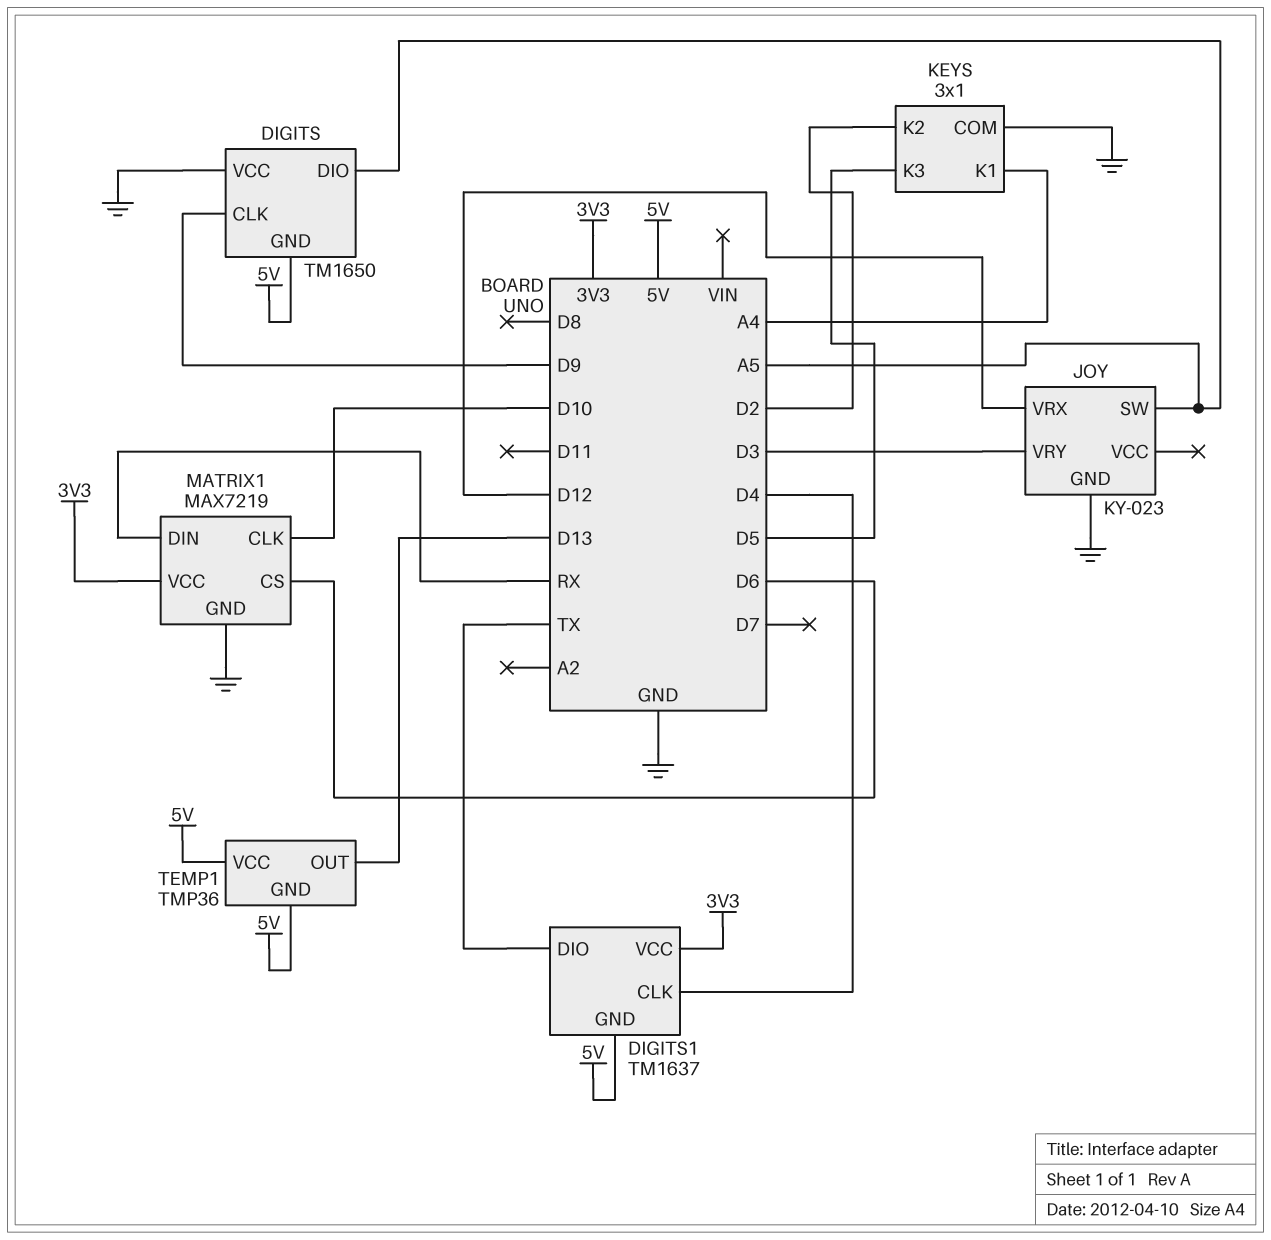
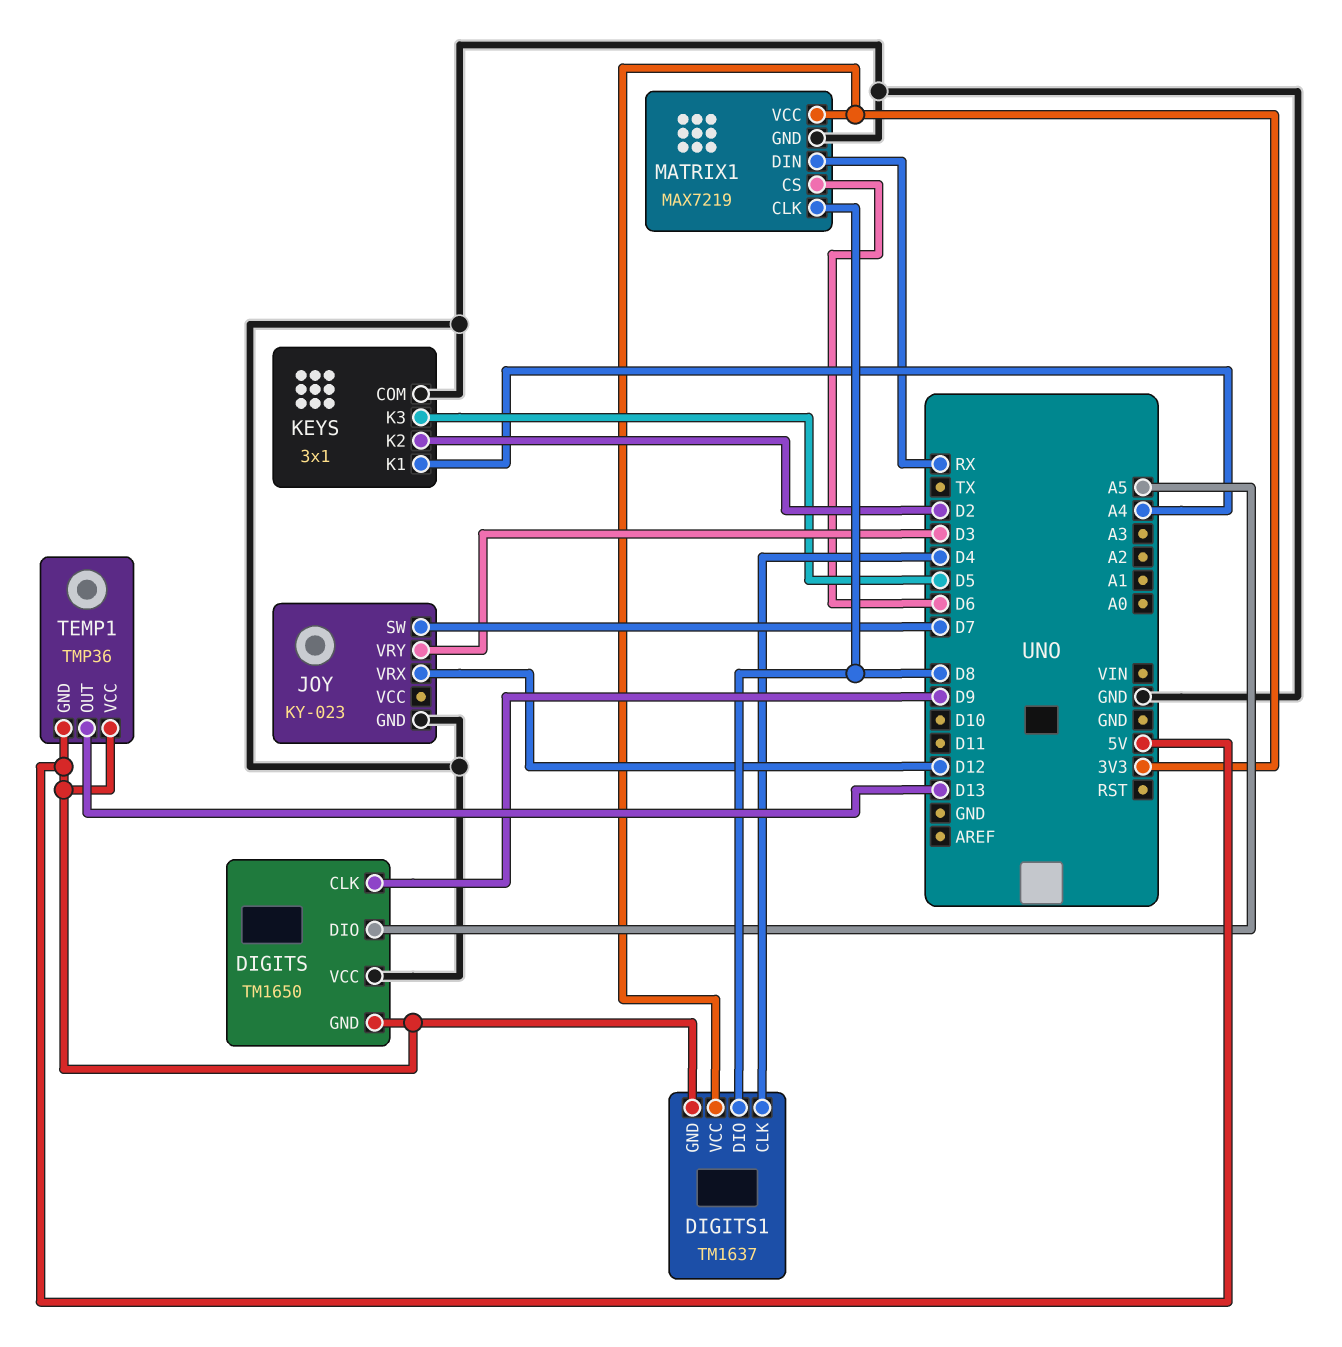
DIGITS1 pin DIO: TX -> D8
JOY pin SW: A5 -> D7
MATRIX1 pin CLK: D10 -> D8

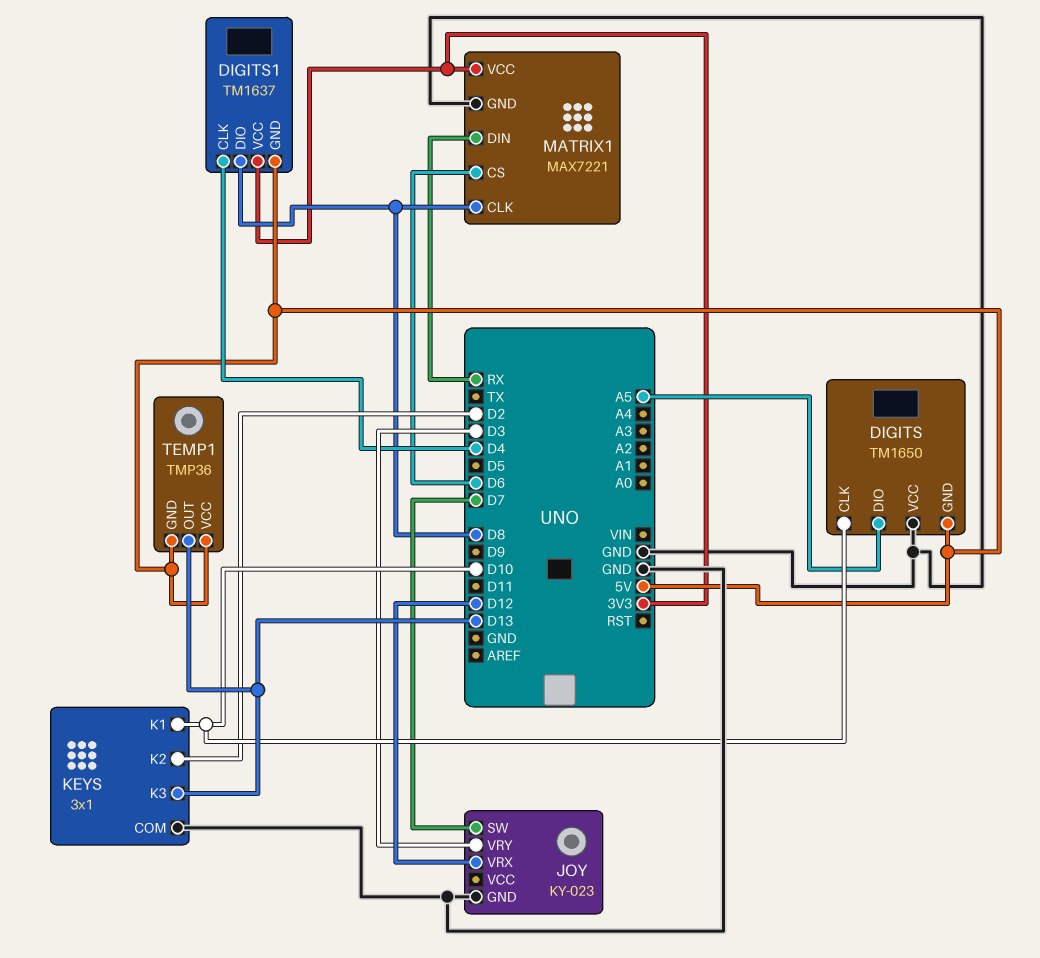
DIGITS pin CLK: D9 -> D10
KEYS pin K1: A4 -> D10
KEYS pin K3: D5 -> D13
MATRIX1: MAX7219 -> MAX7221

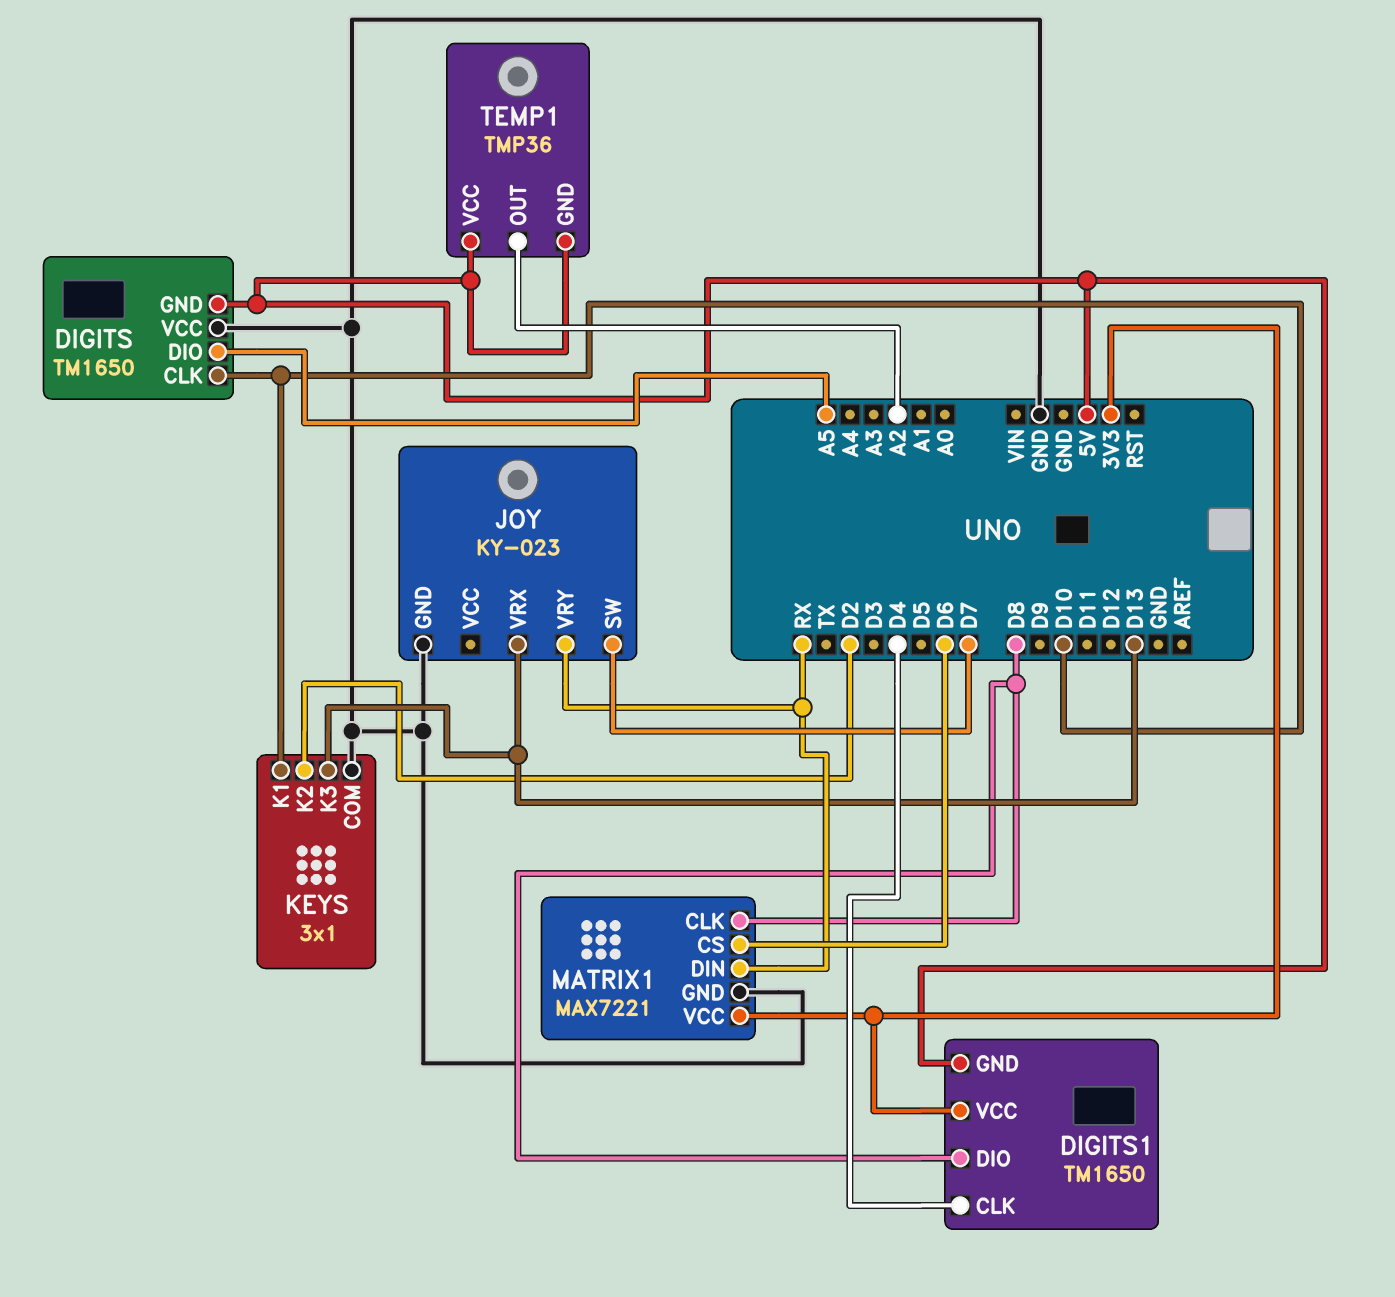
DIGITS1: TM1637 -> TM1650
JOY pin VRX: D12 -> D13
JOY pin VRY: D3 -> RX
TEMP1 pin OUT: D13 -> A2

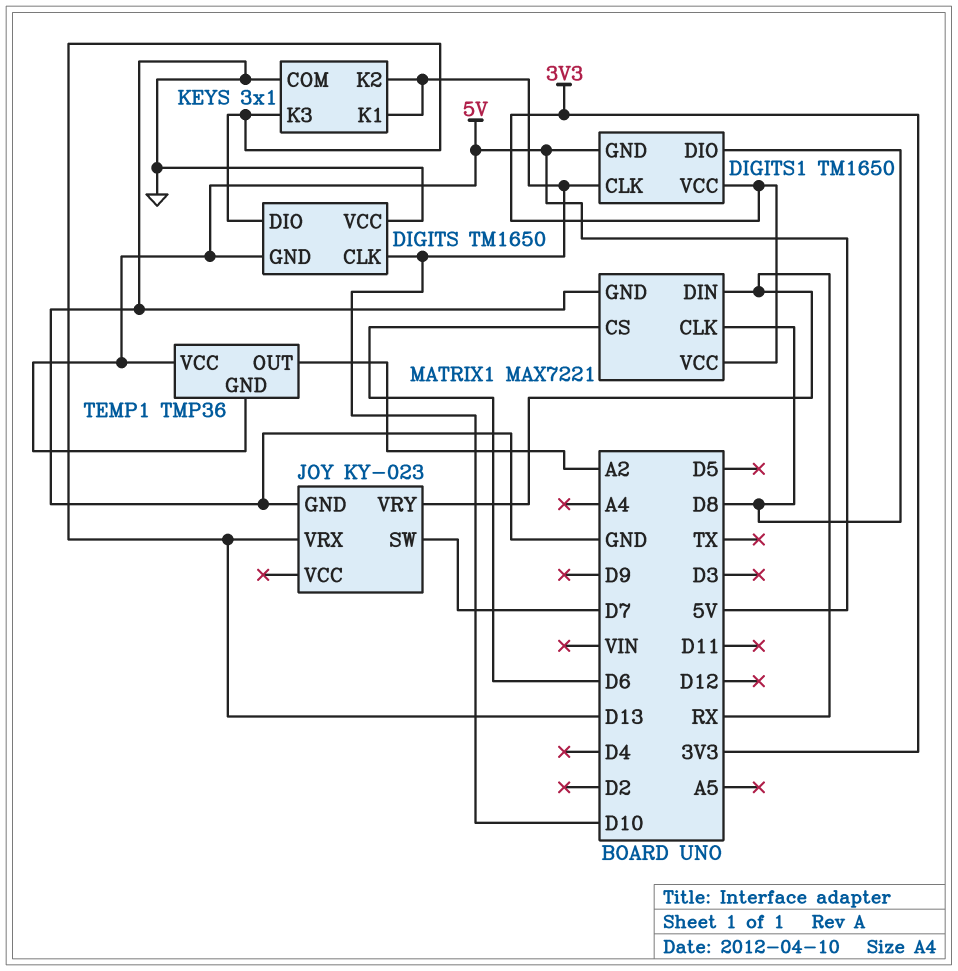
DIGITS pin DIO: A5 -> D13
DIGITS1 pin CLK: D4 -> D10
KEYS pin K2: D2 -> D10

